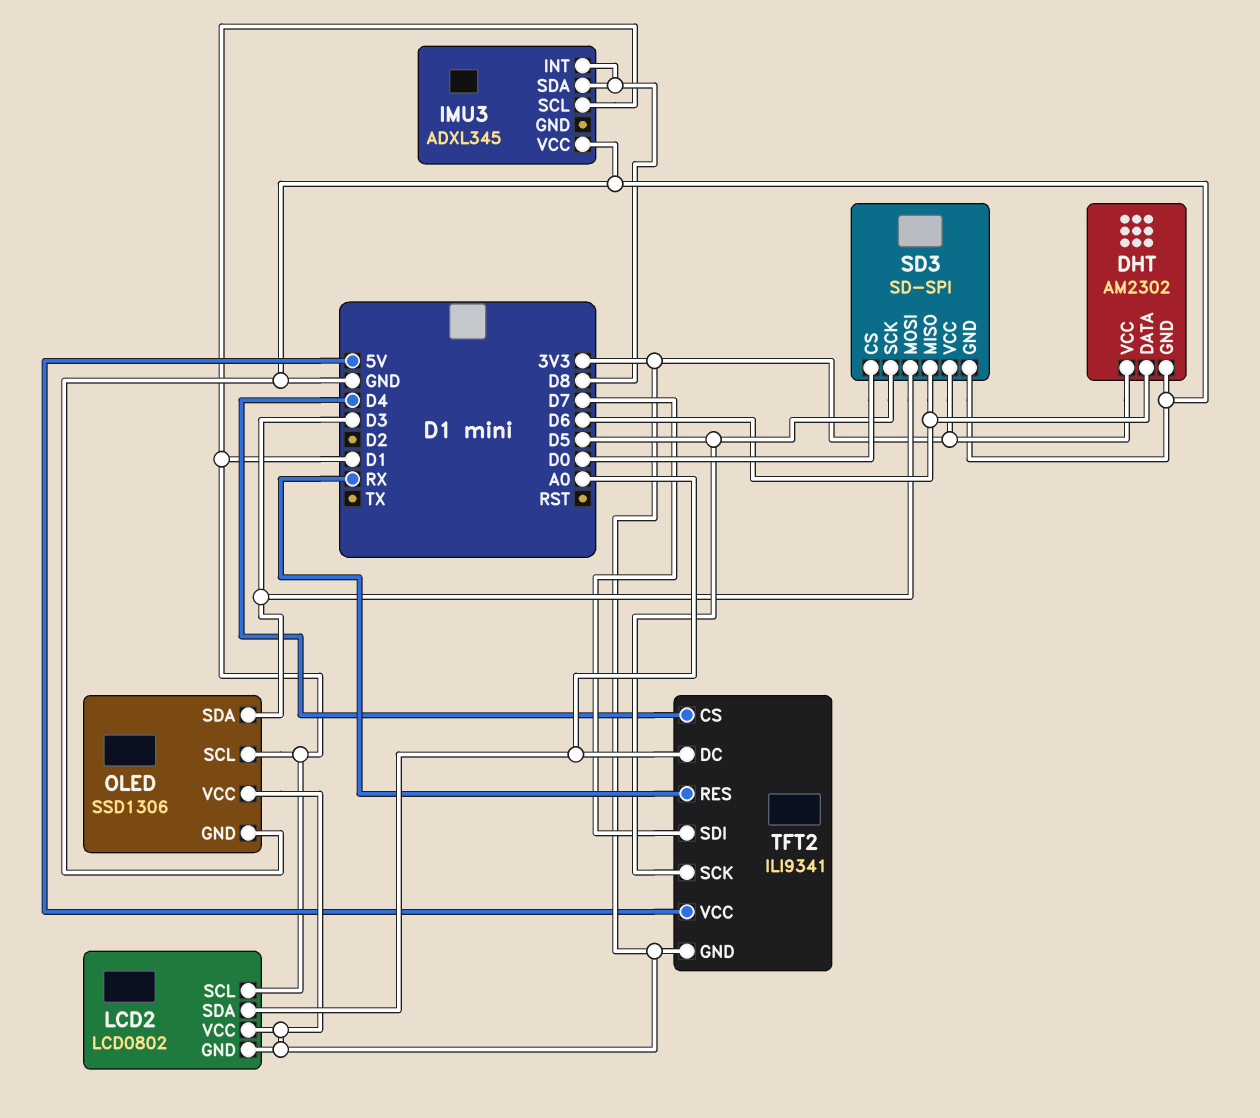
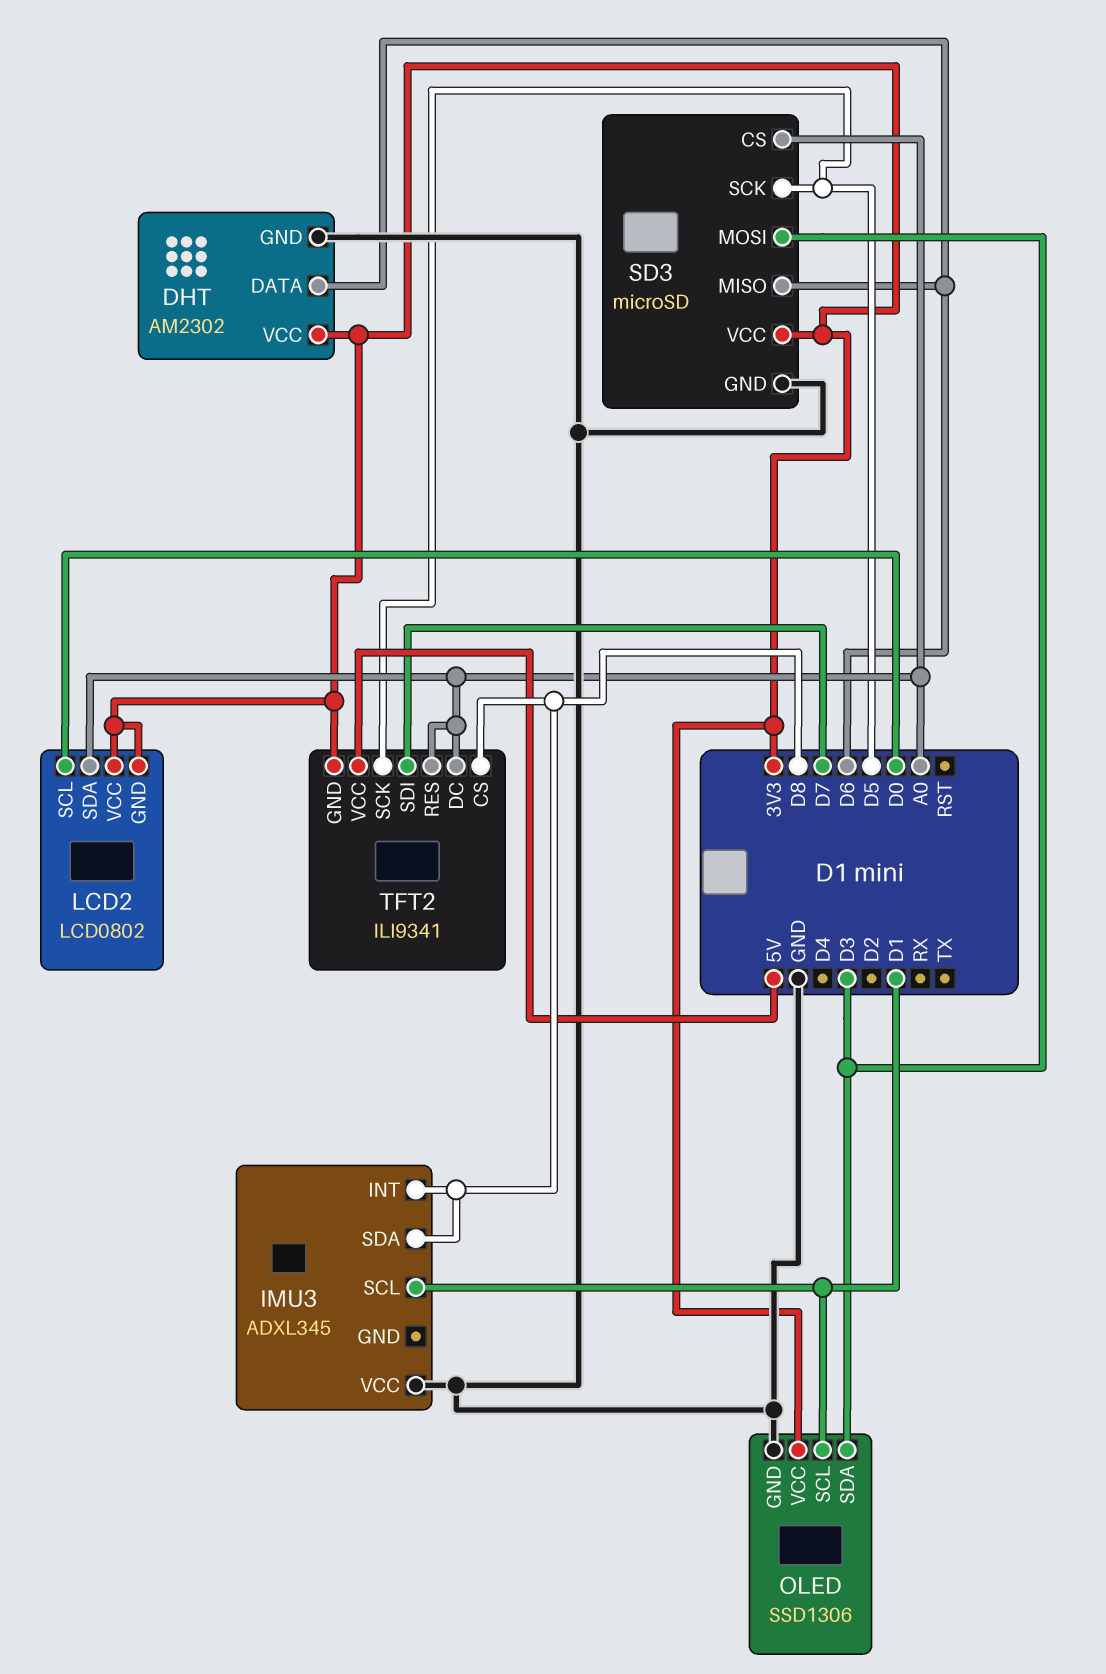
LCD2 pin SCL: D1 -> D0
SD3: SD-SPI -> microSD
SD3 pin CS: D0 -> A0
TFT2 pin CS: D4 -> D8
TFT2 pin RES: RX -> A0

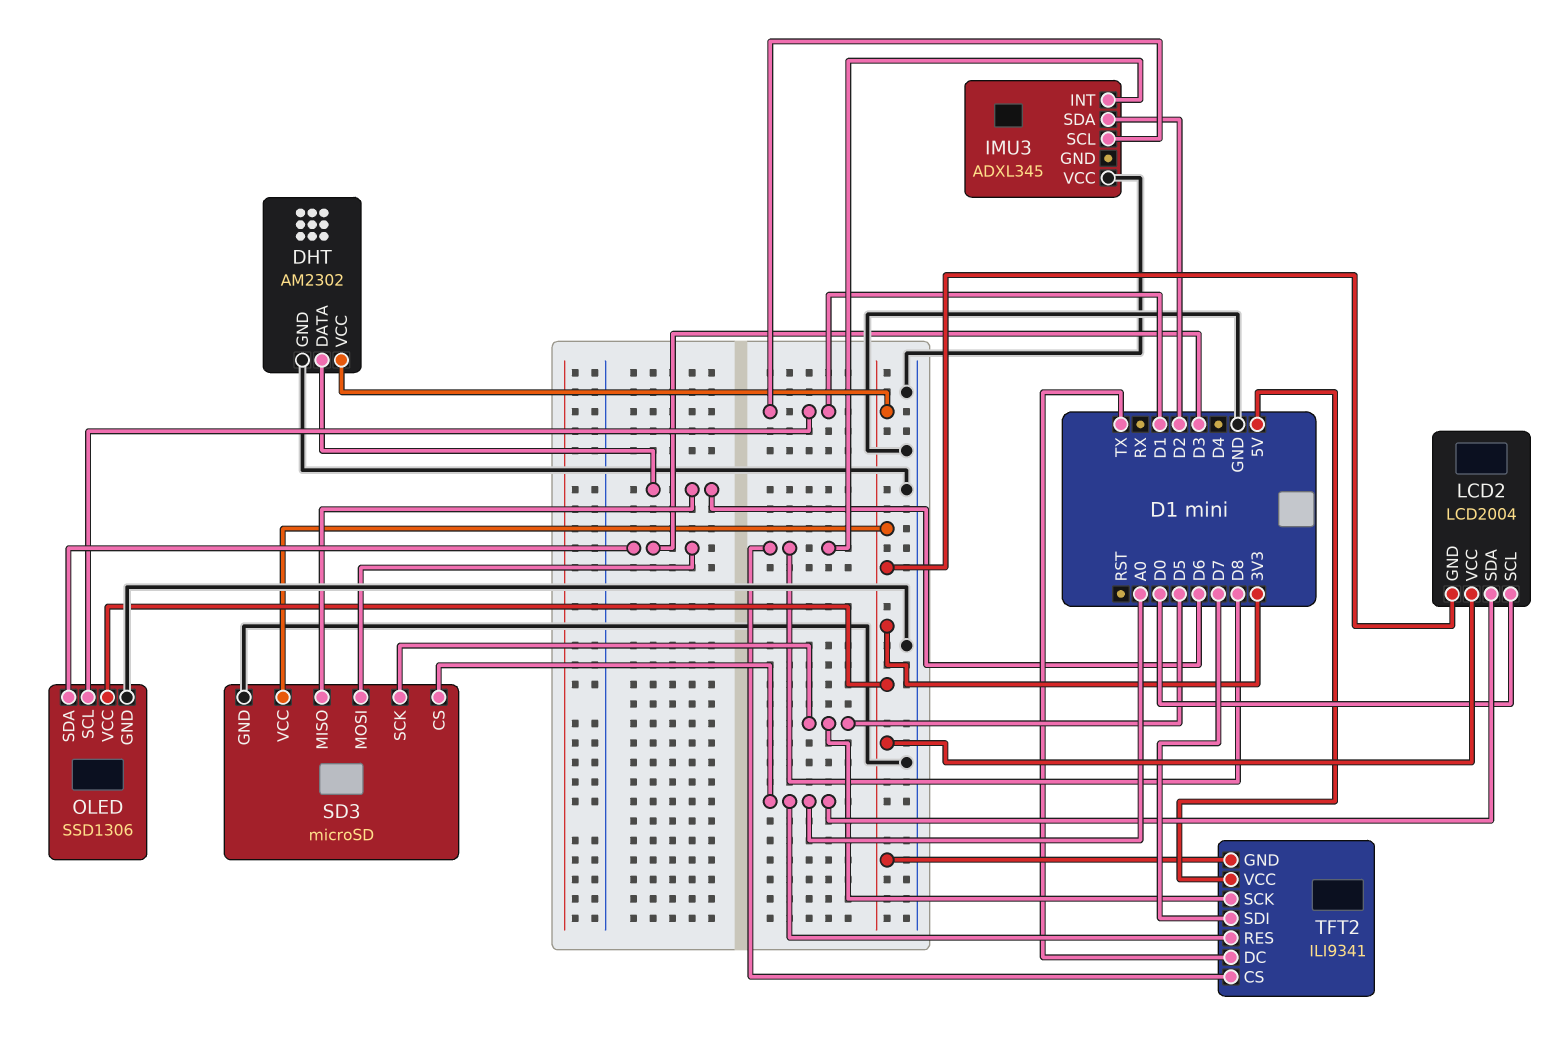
IMU3 pin SDA: D8 -> D2
LCD2: LCD0802 -> LCD2004
TFT2 pin DC: A0 -> TX

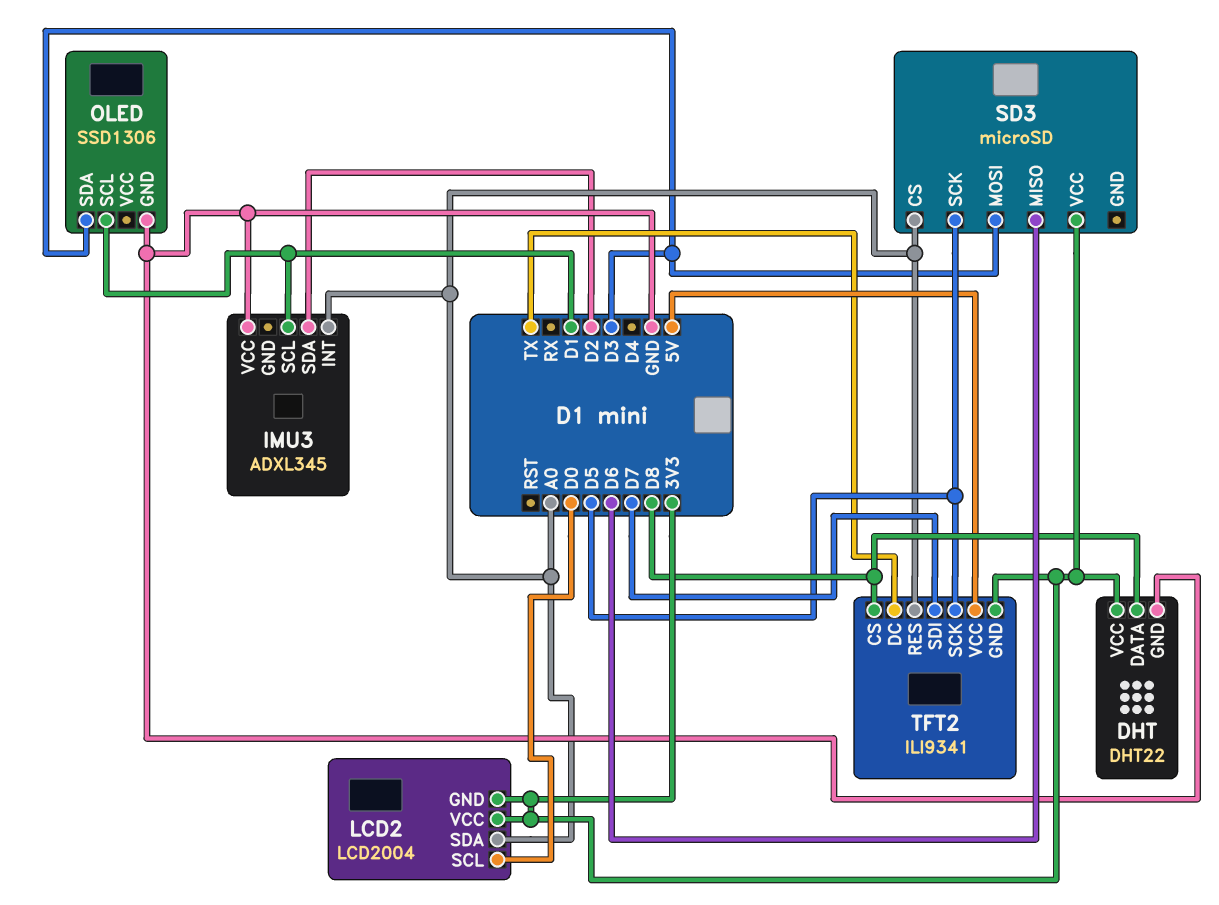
DHT: AM2302 -> DHT22
DHT pin DATA: D6 -> D8
IMU3 pin INT: D8 -> A0
OLED pin VCC: 3V3 -> none
SD3 pin GND: GND -> none

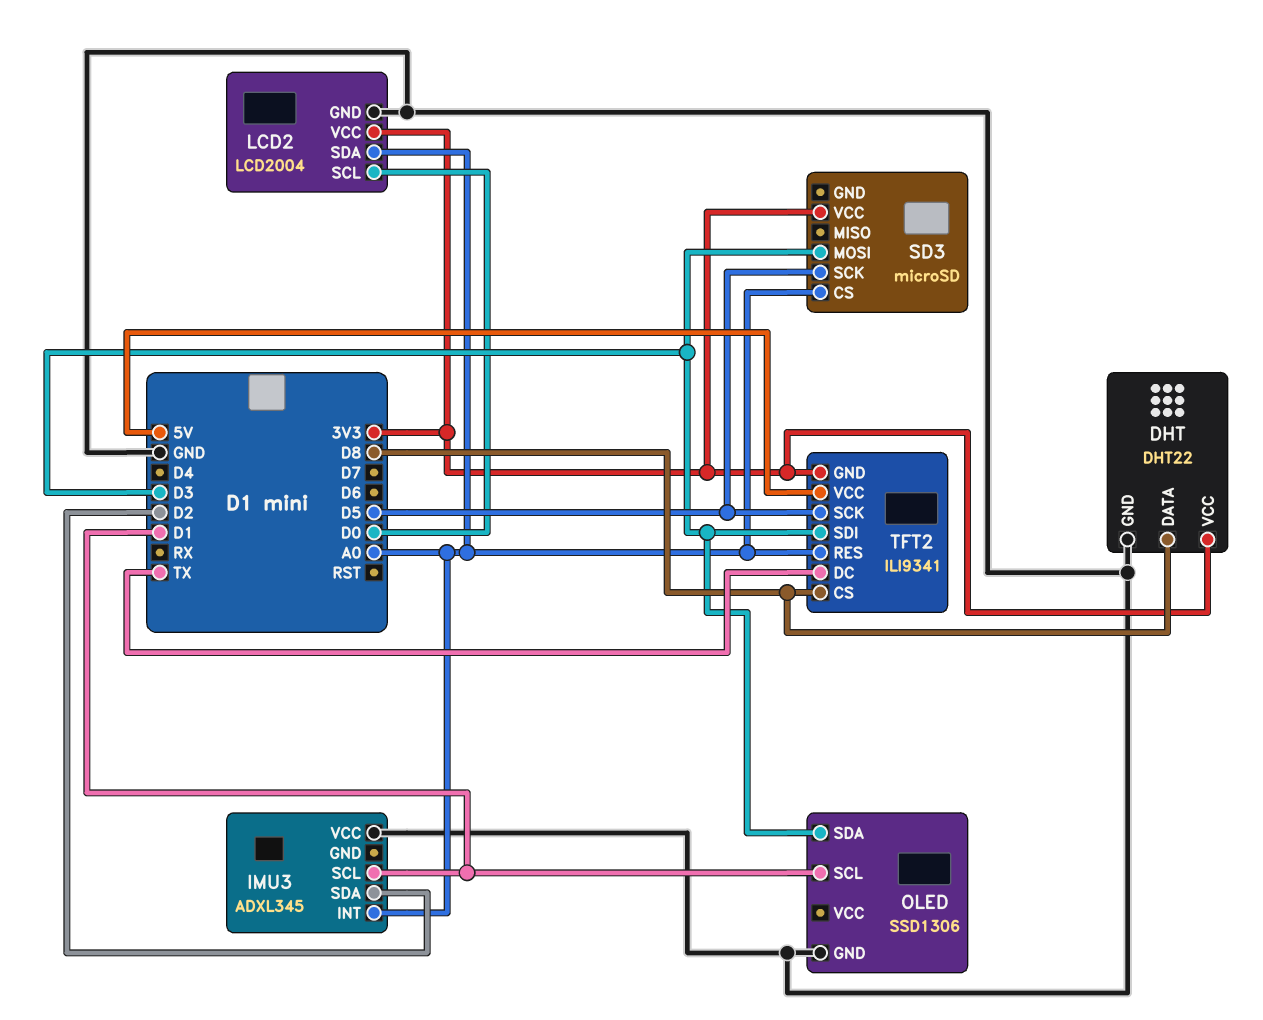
LCD2 pin GND: 3V3 -> GND
SD3 pin MISO: D6 -> none
TFT2 pin SDI: D7 -> D3

